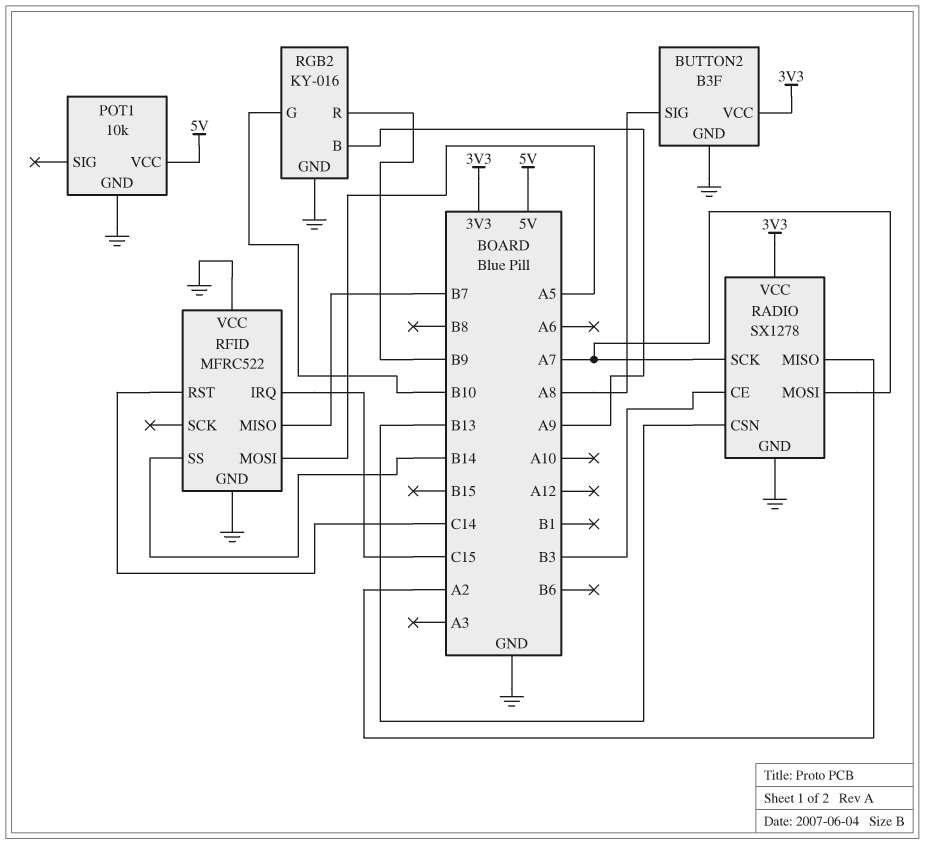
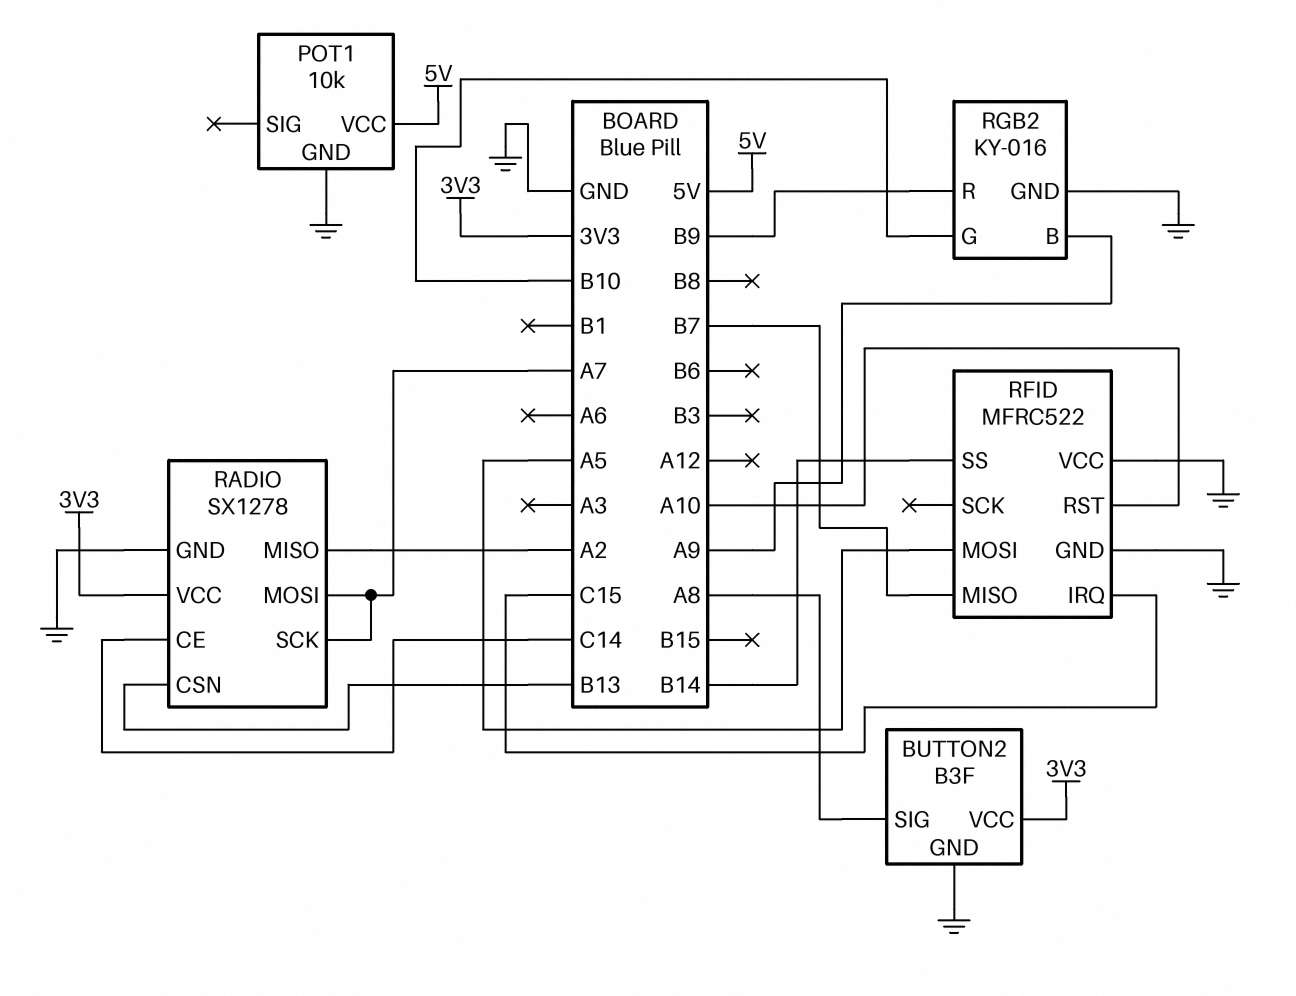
RADIO pin CE: B3 -> C14
RFID pin RST: C14 -> A10

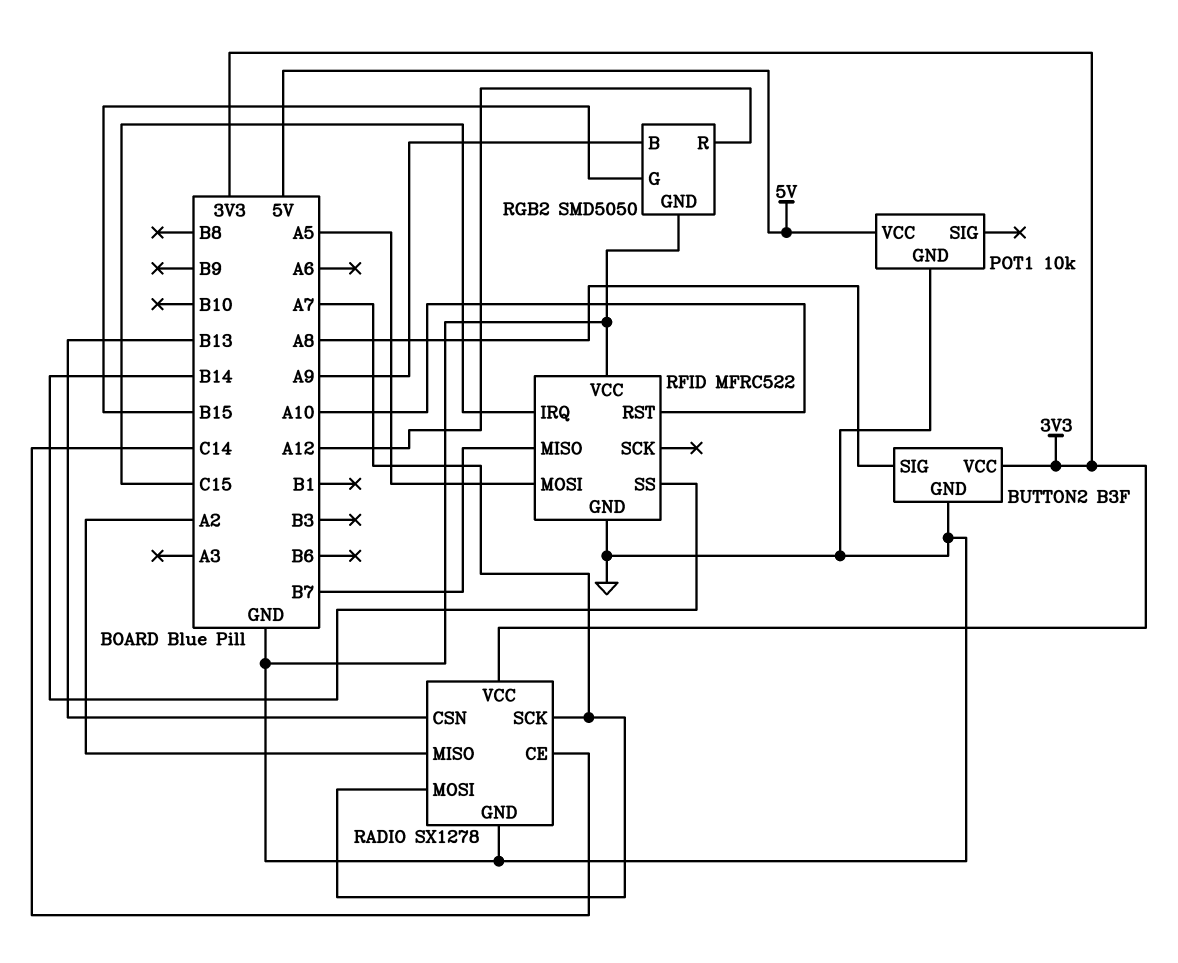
RGB2: KY-016 -> SMD5050
RGB2 pin G: B10 -> B15
RGB2 pin R: B9 -> A12

